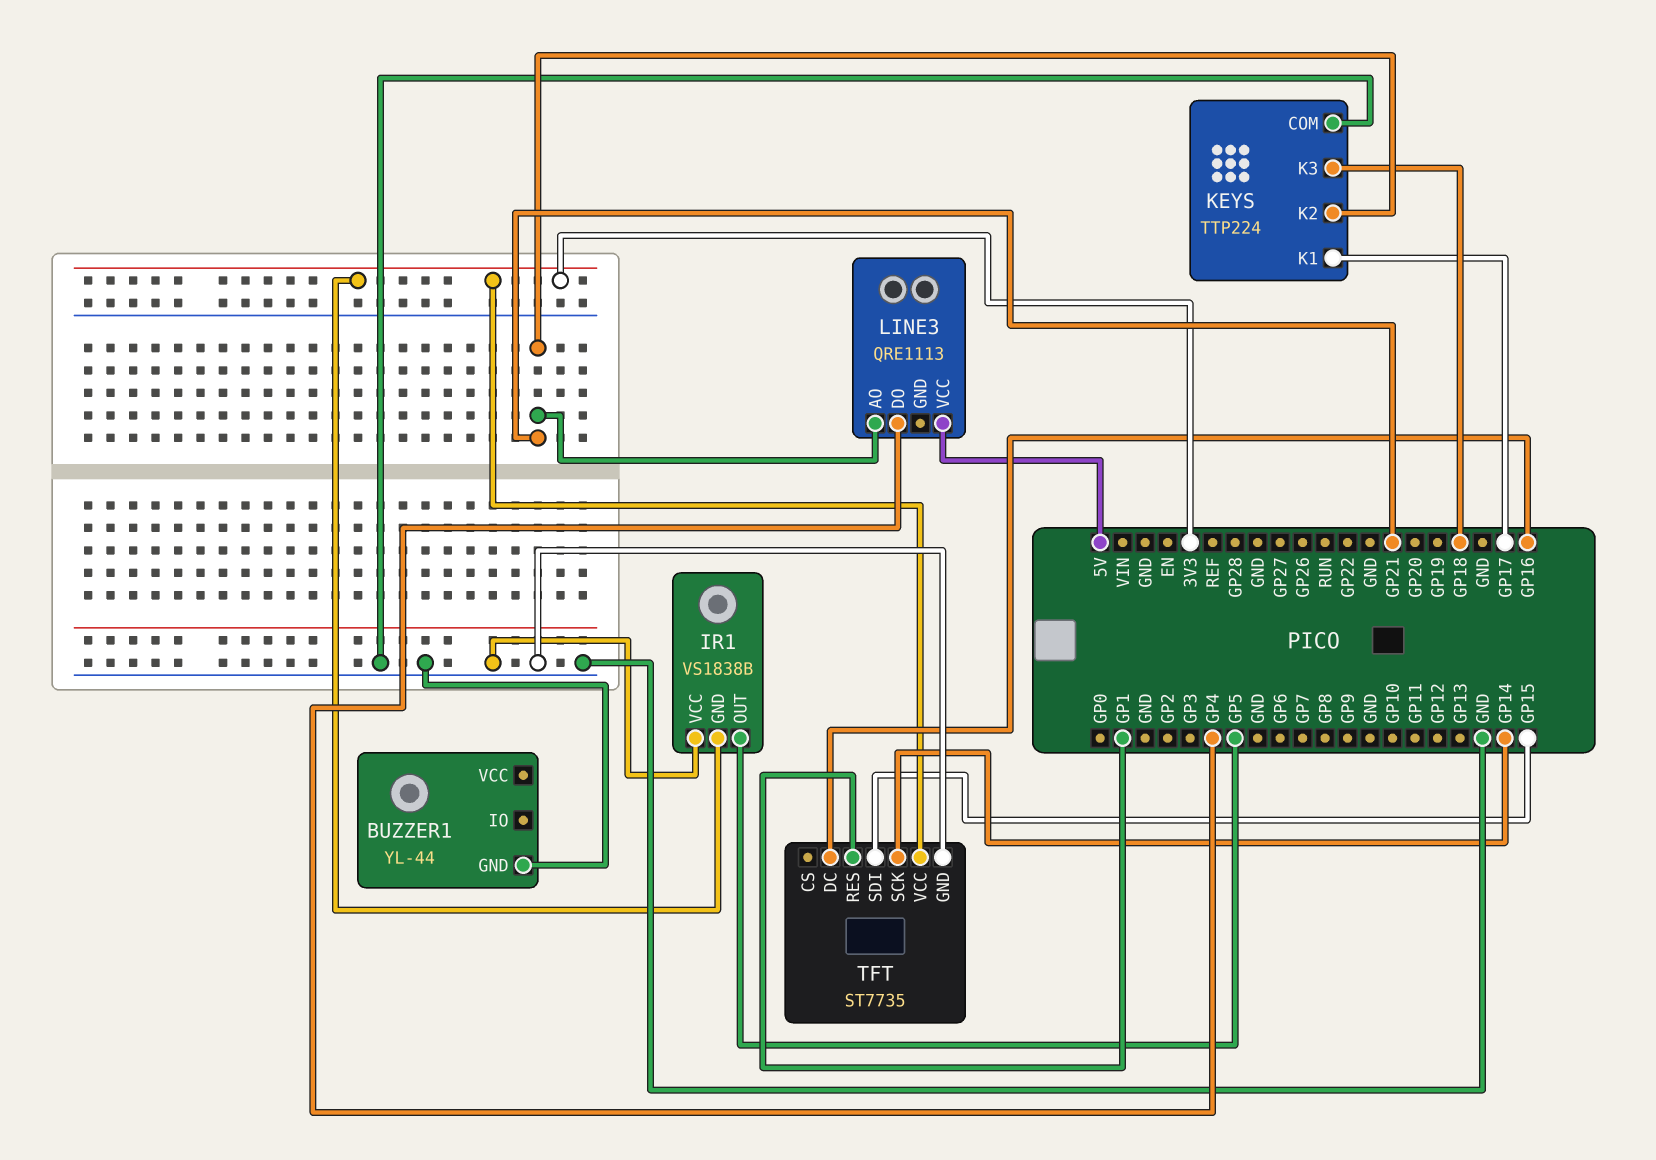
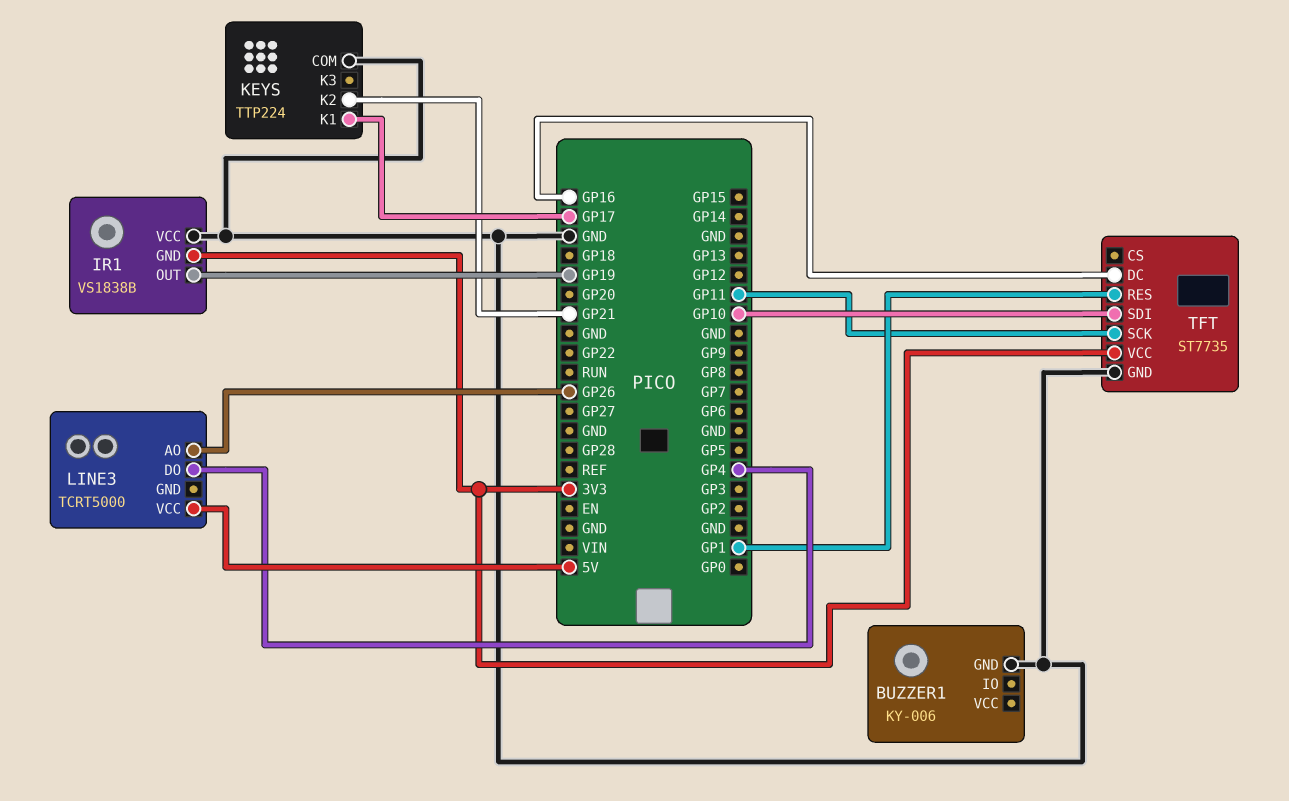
BUZZER1: YL-44 -> KY-006
IR1 pin OUT: GP5 -> GP19
KEYS pin K3: GP18 -> none
LINE3: QRE1113 -> TCRT5000
LINE3 pin AO: GP21 -> GP26
TFT pin SCK: GP14 -> GP11
TFT pin SDI: GP15 -> GP10

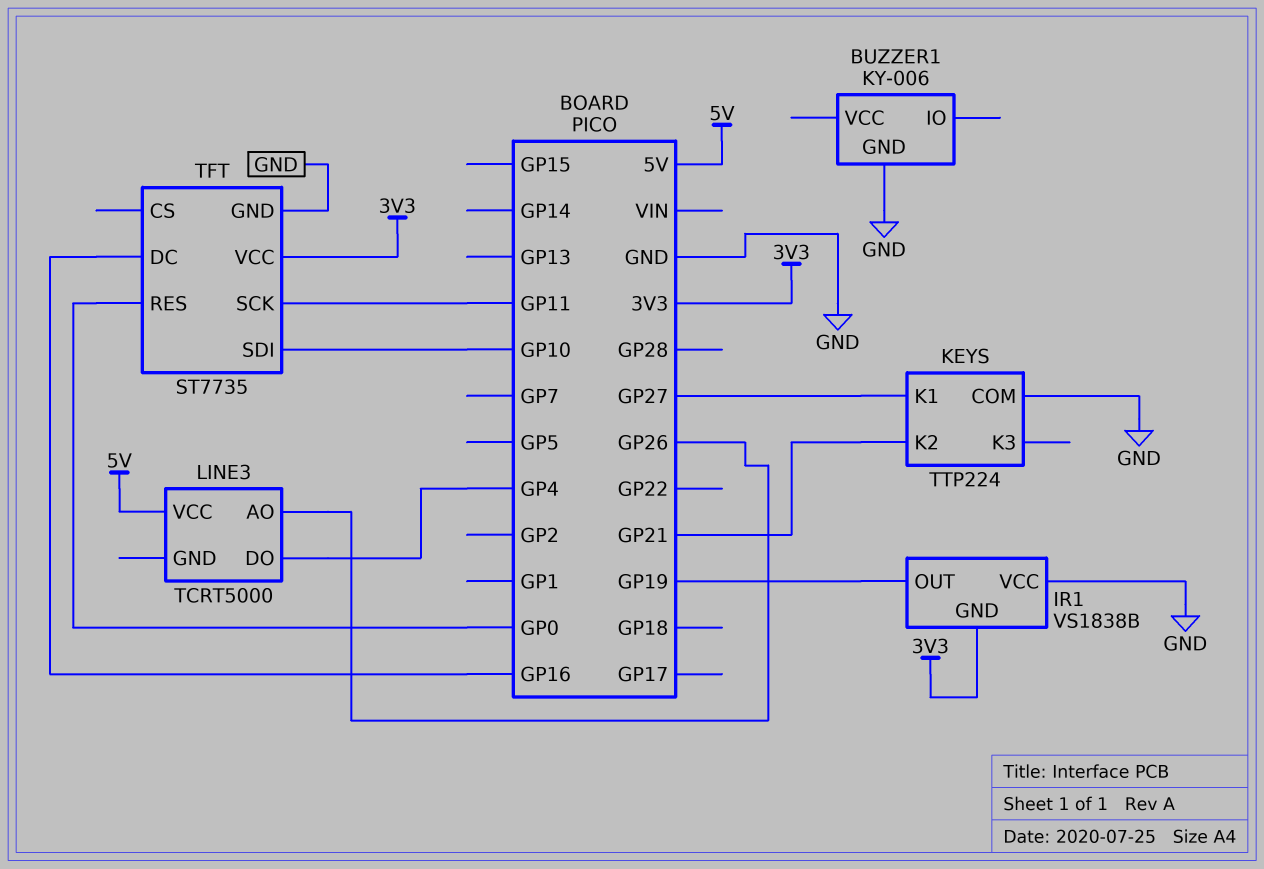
KEYS pin K1: GP17 -> GP27
TFT pin RES: GP1 -> GP0

